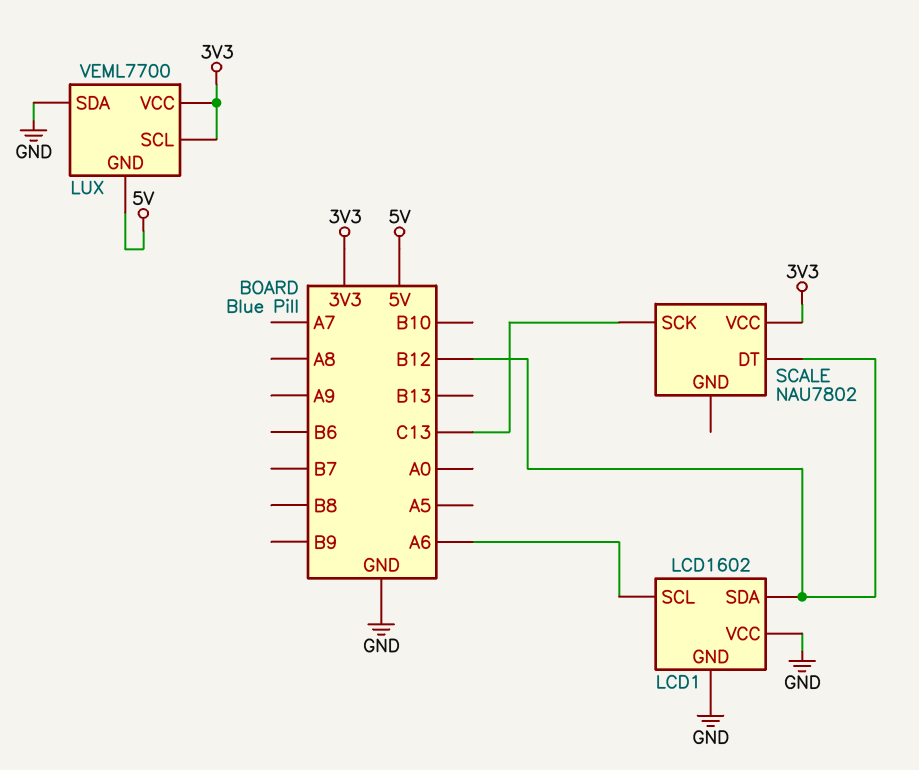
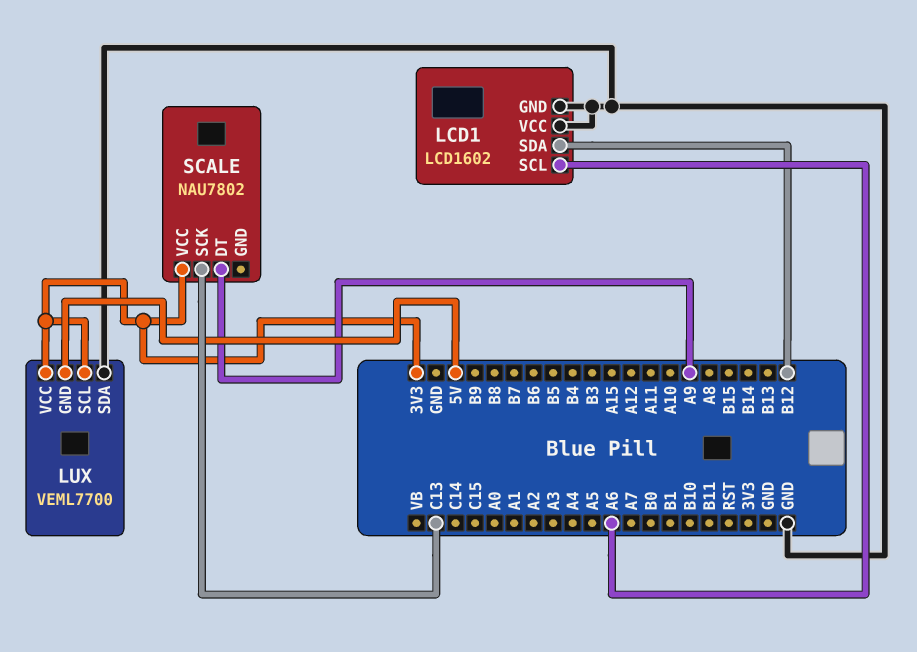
SCALE pin DT: B12 -> A9

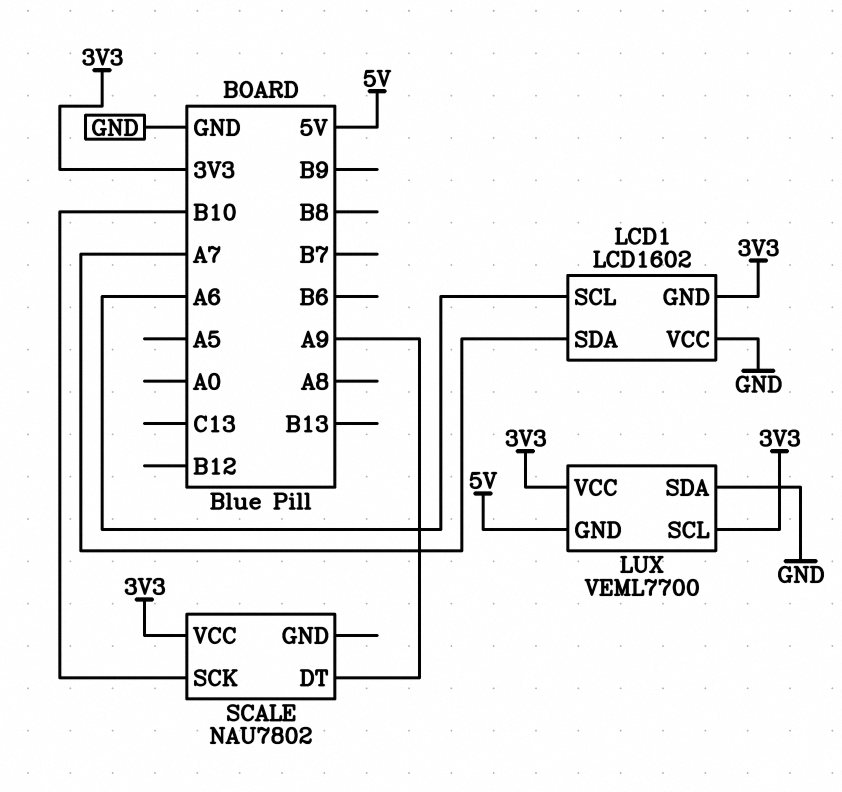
LCD1 pin GND: GND -> 3V3
LCD1 pin SDA: B12 -> A7
SCALE pin SCK: C13 -> B10

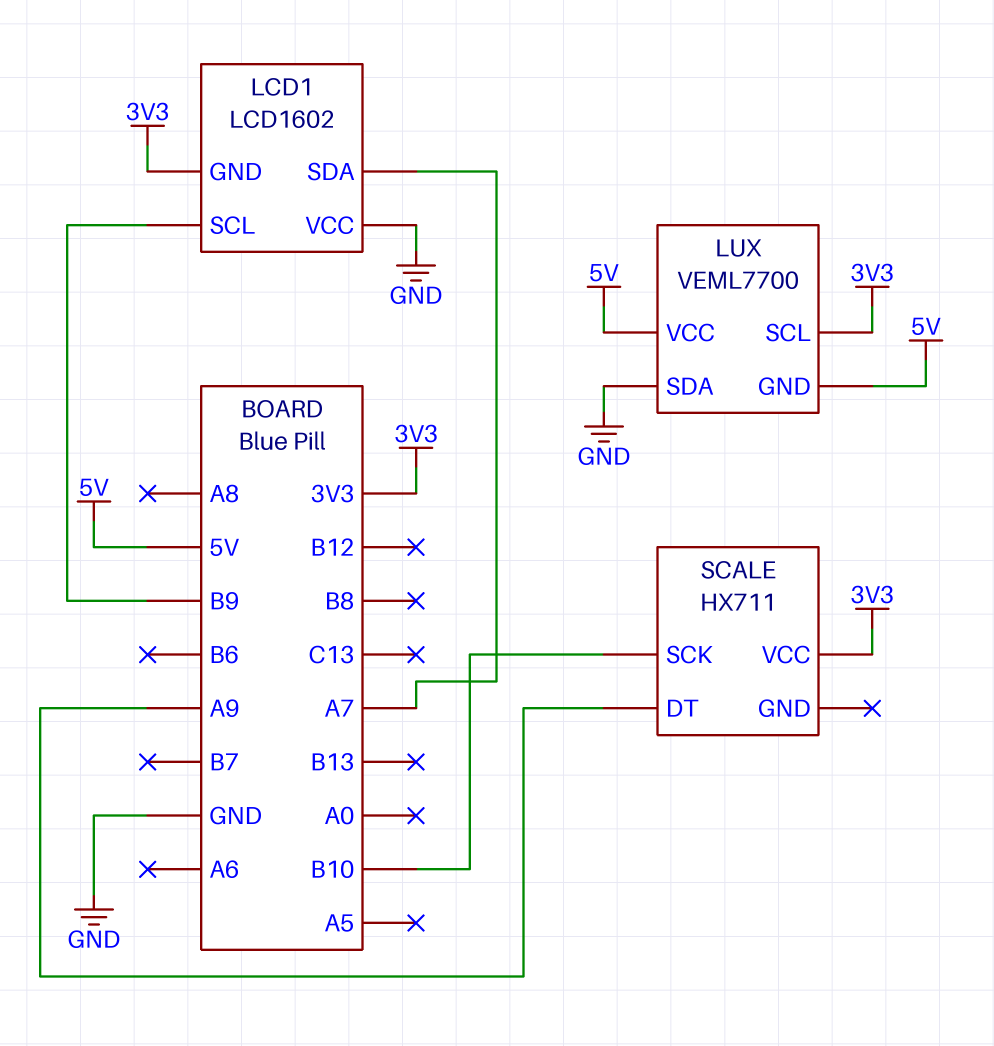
LCD1 pin SCL: A6 -> B9
LUX pin VCC: 3V3 -> 5V
SCALE: NAU7802 -> HX711

